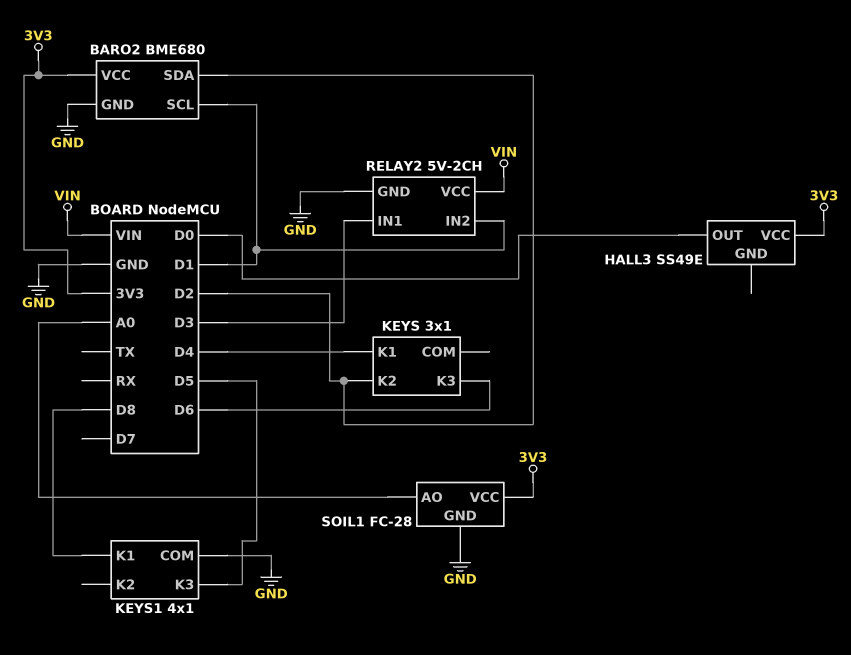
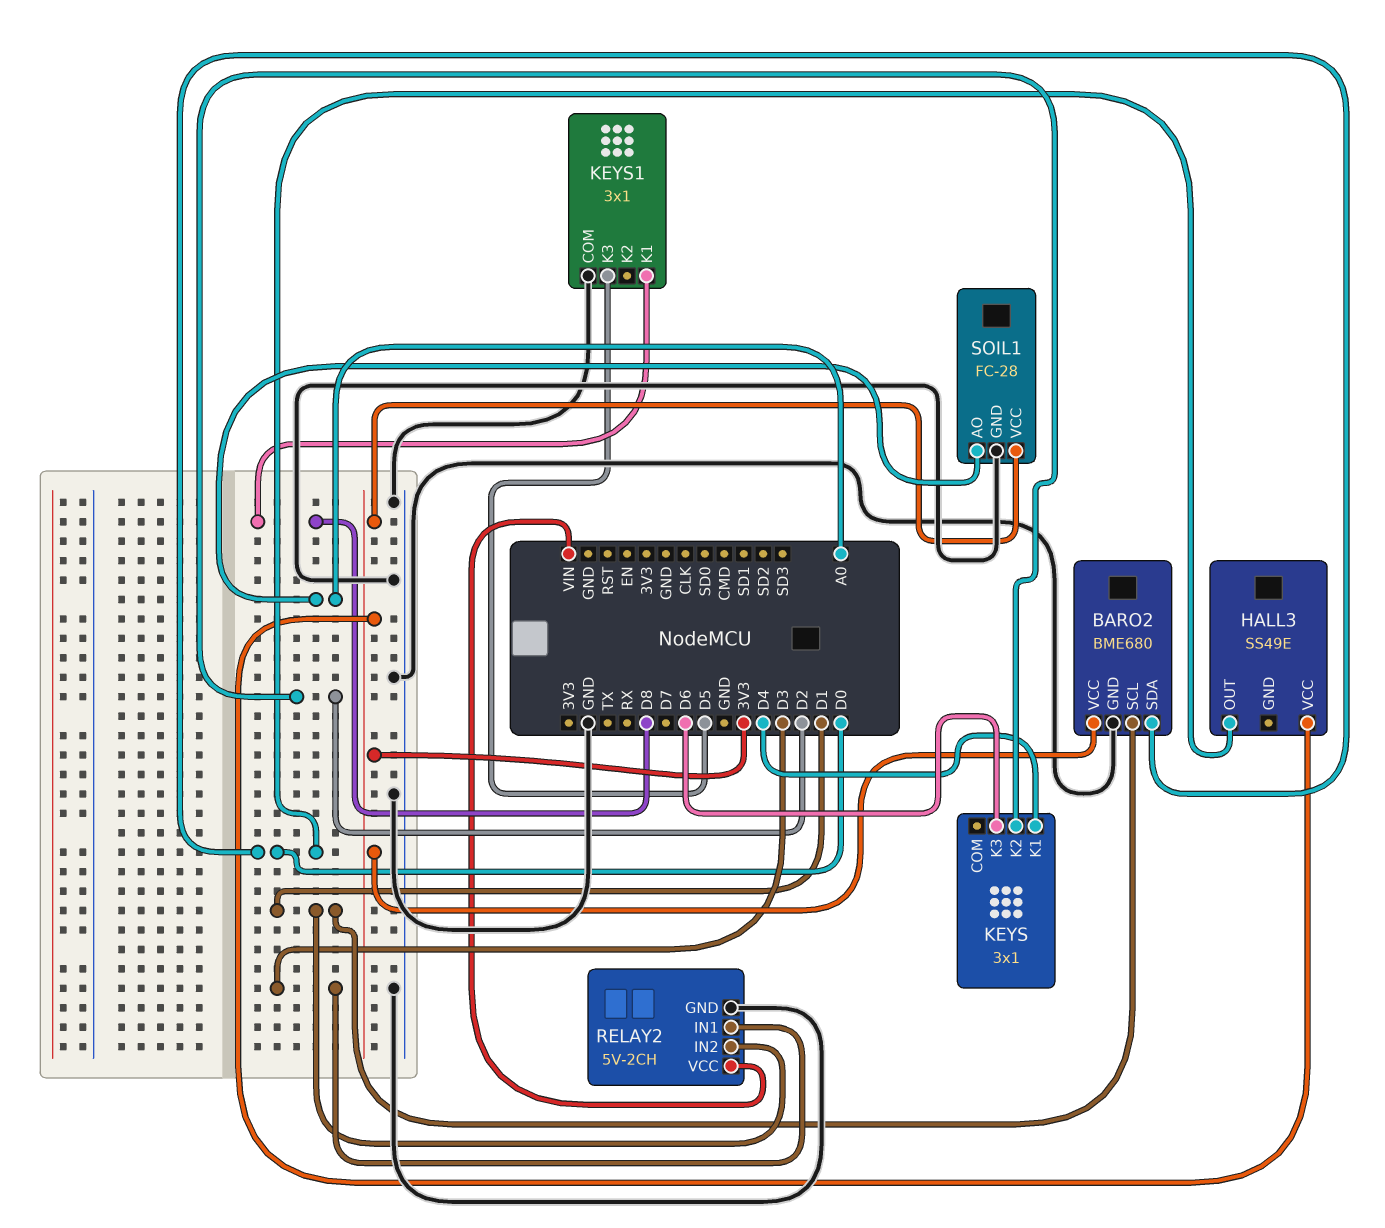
BARO2 pin SDA: D2 -> D0
KEYS1: 4x1 -> 3x1

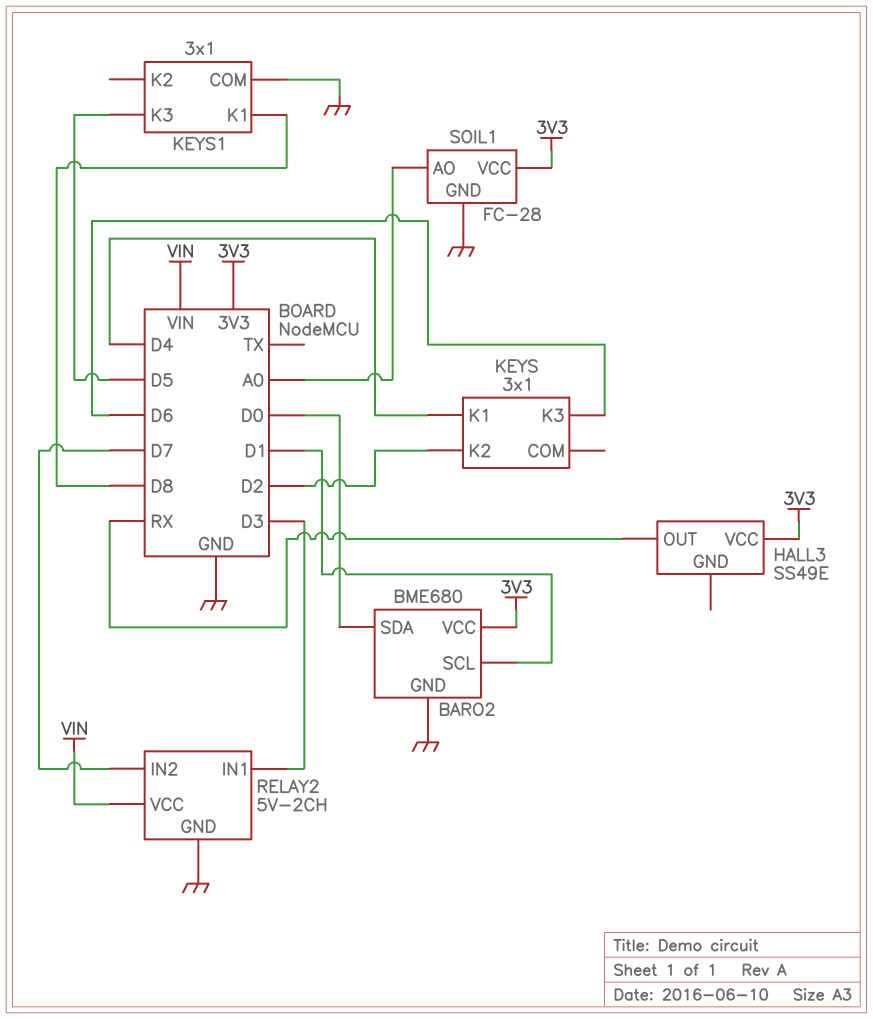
HALL3 pin OUT: D0 -> RX
RELAY2 pin IN2: D1 -> D7

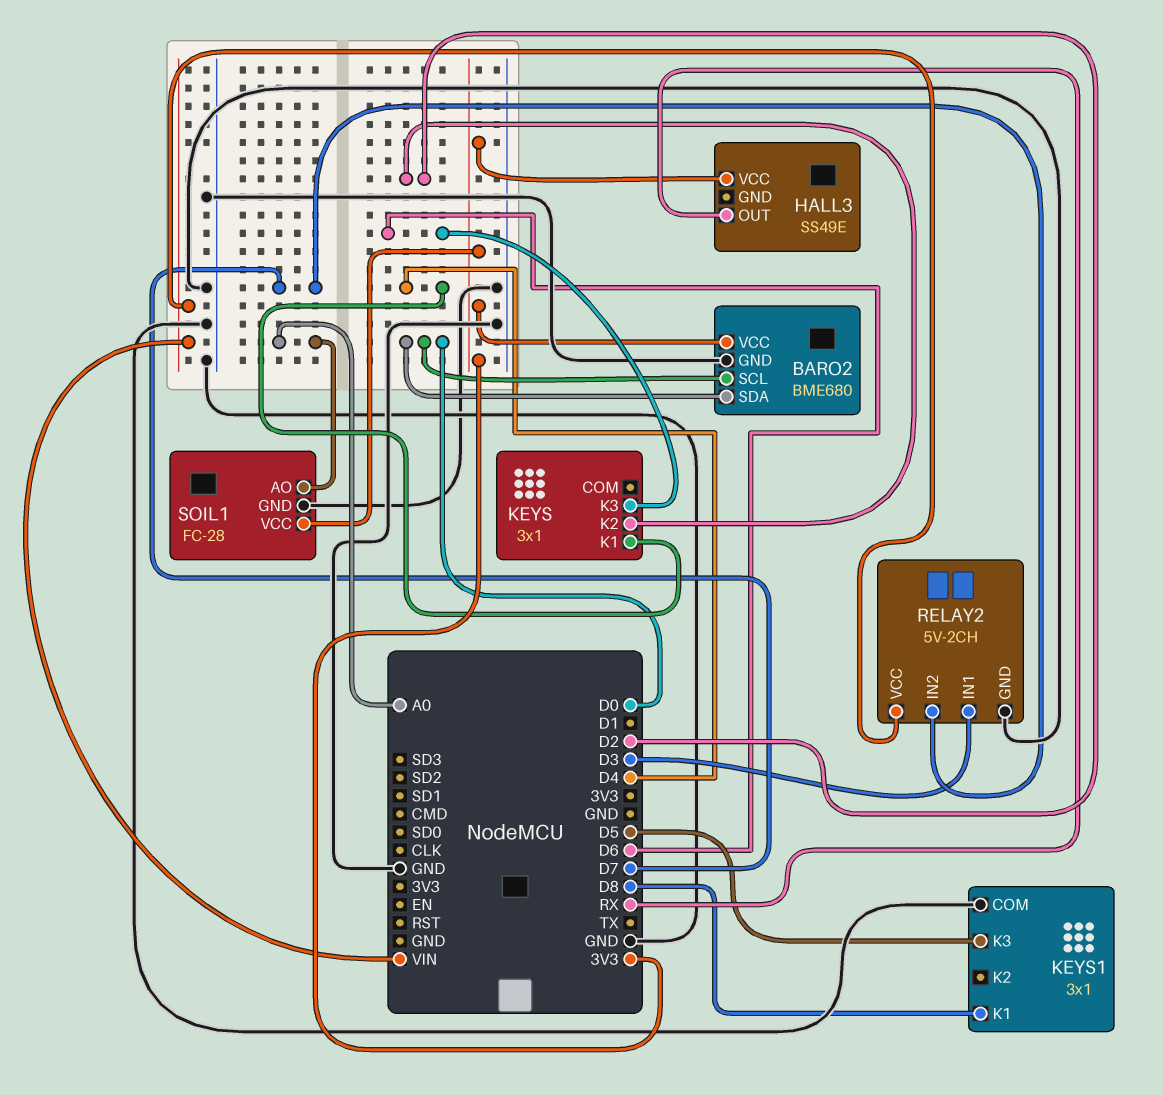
BARO2 pin SCL: D1 -> D0

